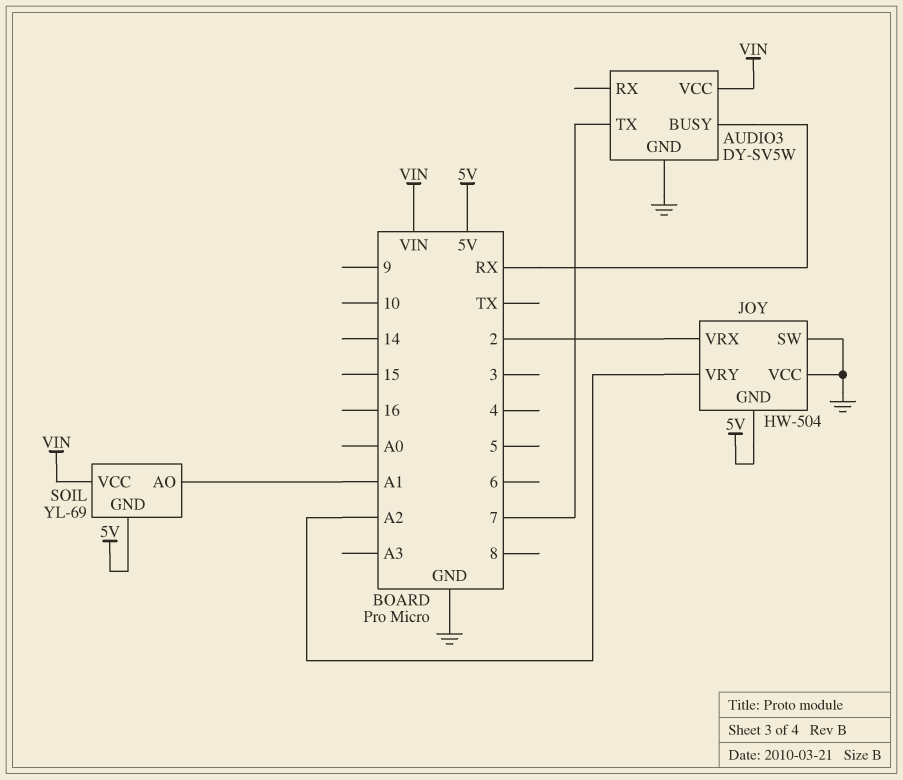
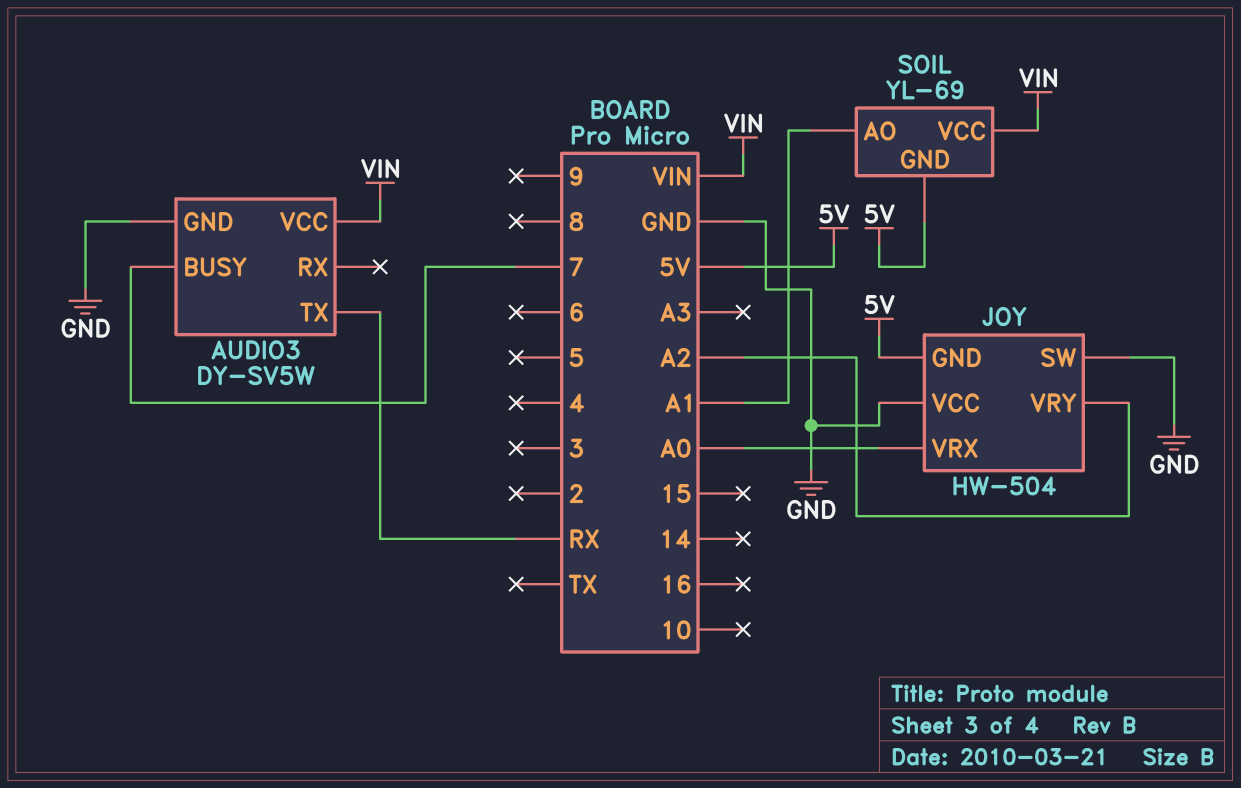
AUDIO3 pin BUSY: RX -> 7
AUDIO3 pin TX: 7 -> RX
JOY pin VRX: 2 -> A0

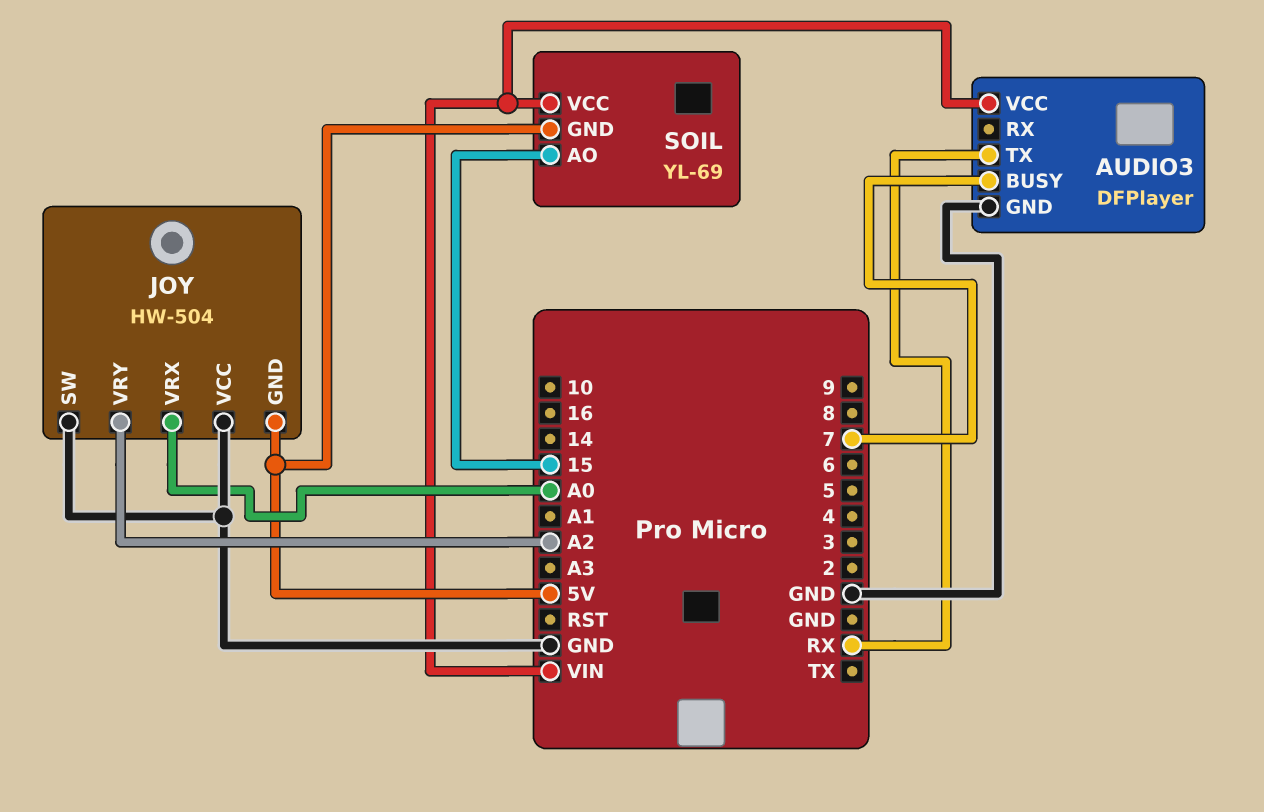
AUDIO3: DY-SV5W -> DFPlayer
SOIL pin AO: A1 -> 15

